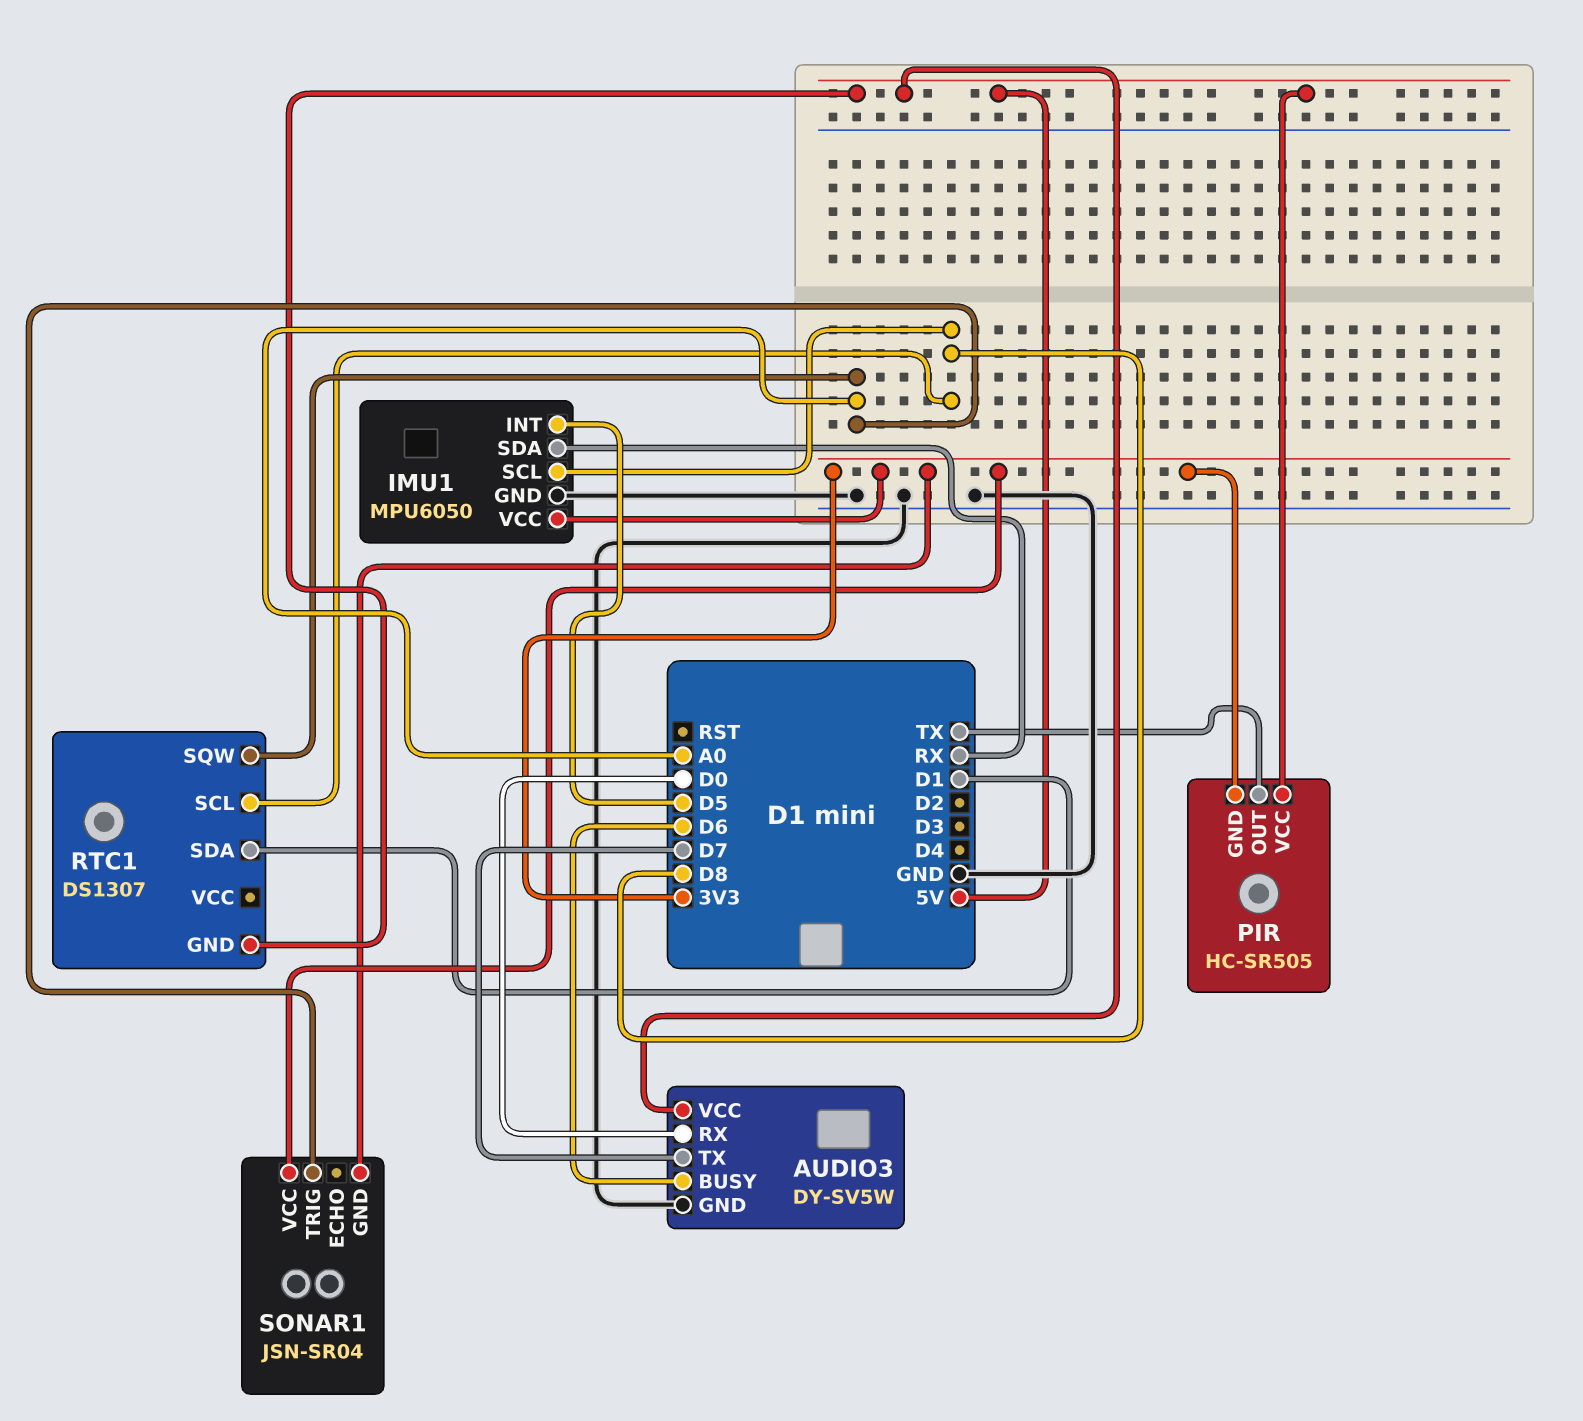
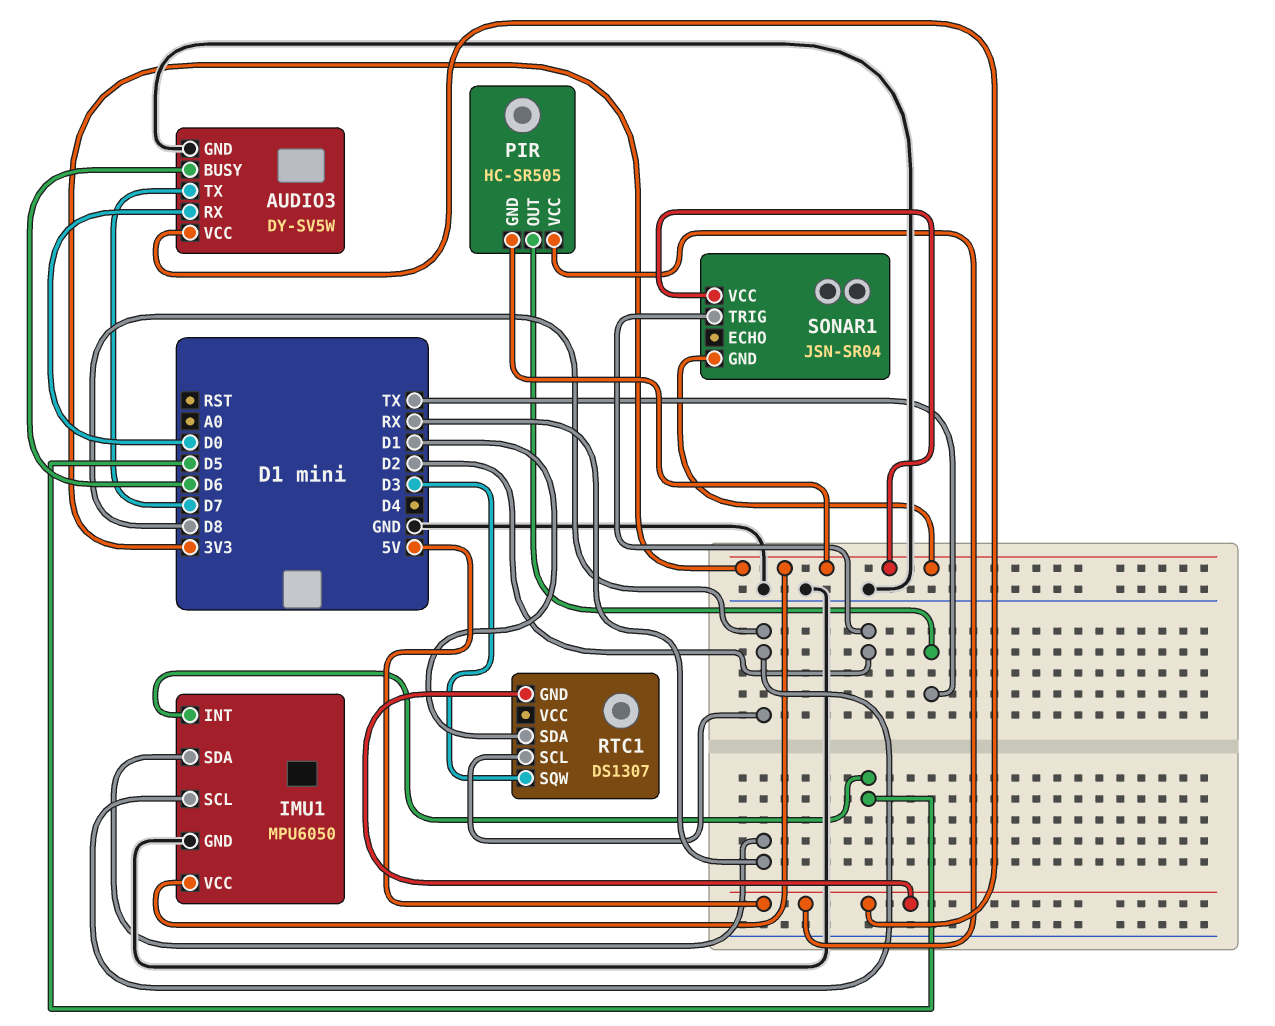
RTC1 pin SQW: A0 -> D3
SONAR1 pin TRIG: A0 -> D2

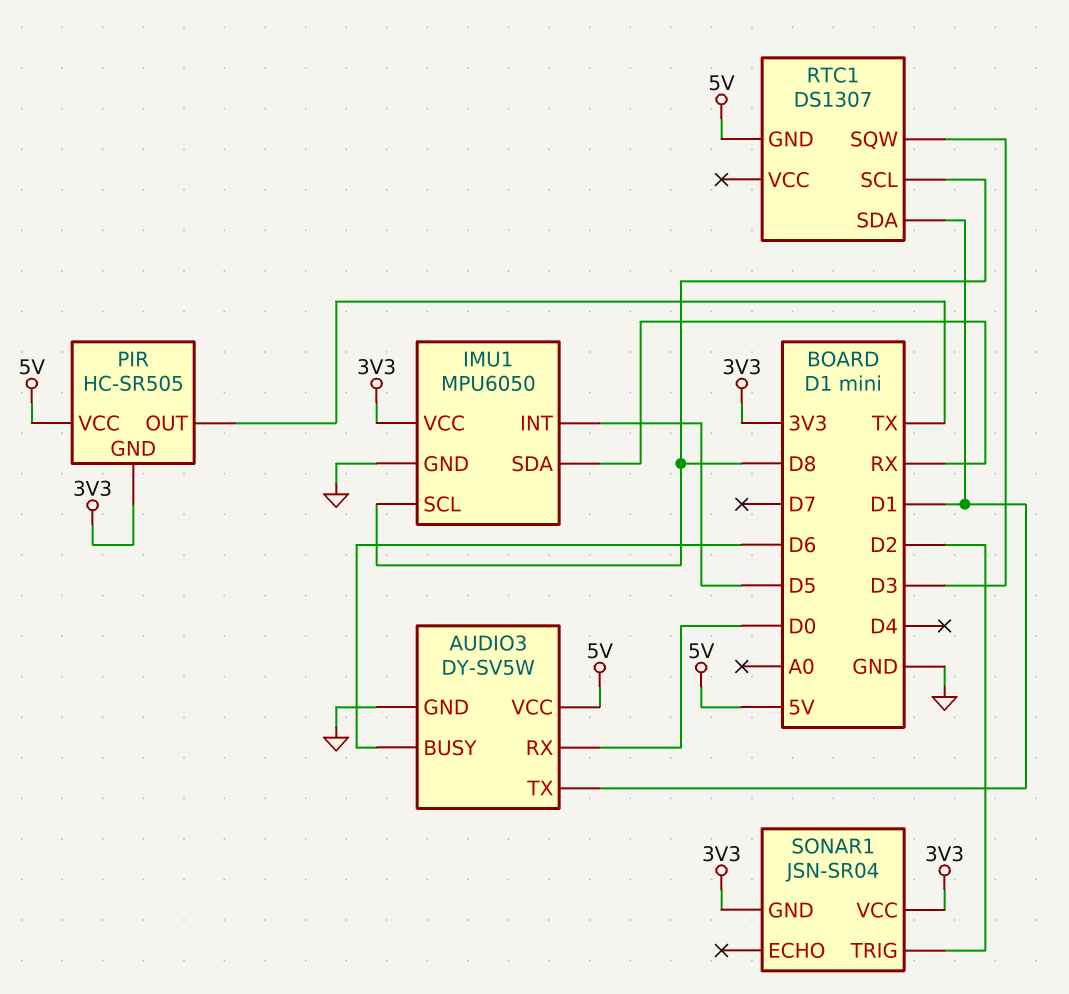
AUDIO3 pin TX: D7 -> D1

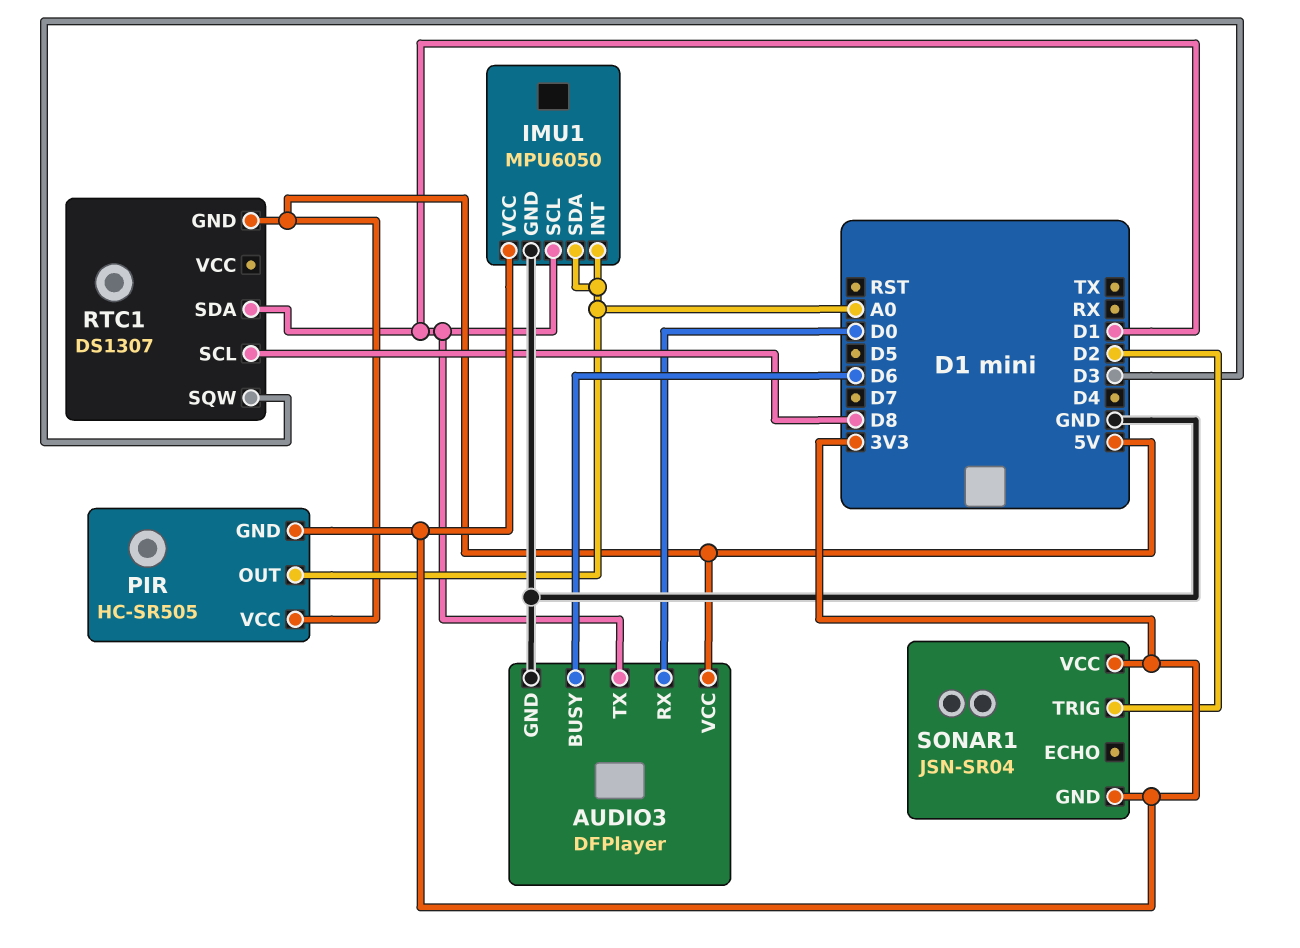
AUDIO3: DY-SV5W -> DFPlayer
IMU1 pin INT: D5 -> A0
IMU1 pin SCL: D8 -> D1
IMU1 pin SDA: RX -> A0
PIR pin OUT: TX -> A0

